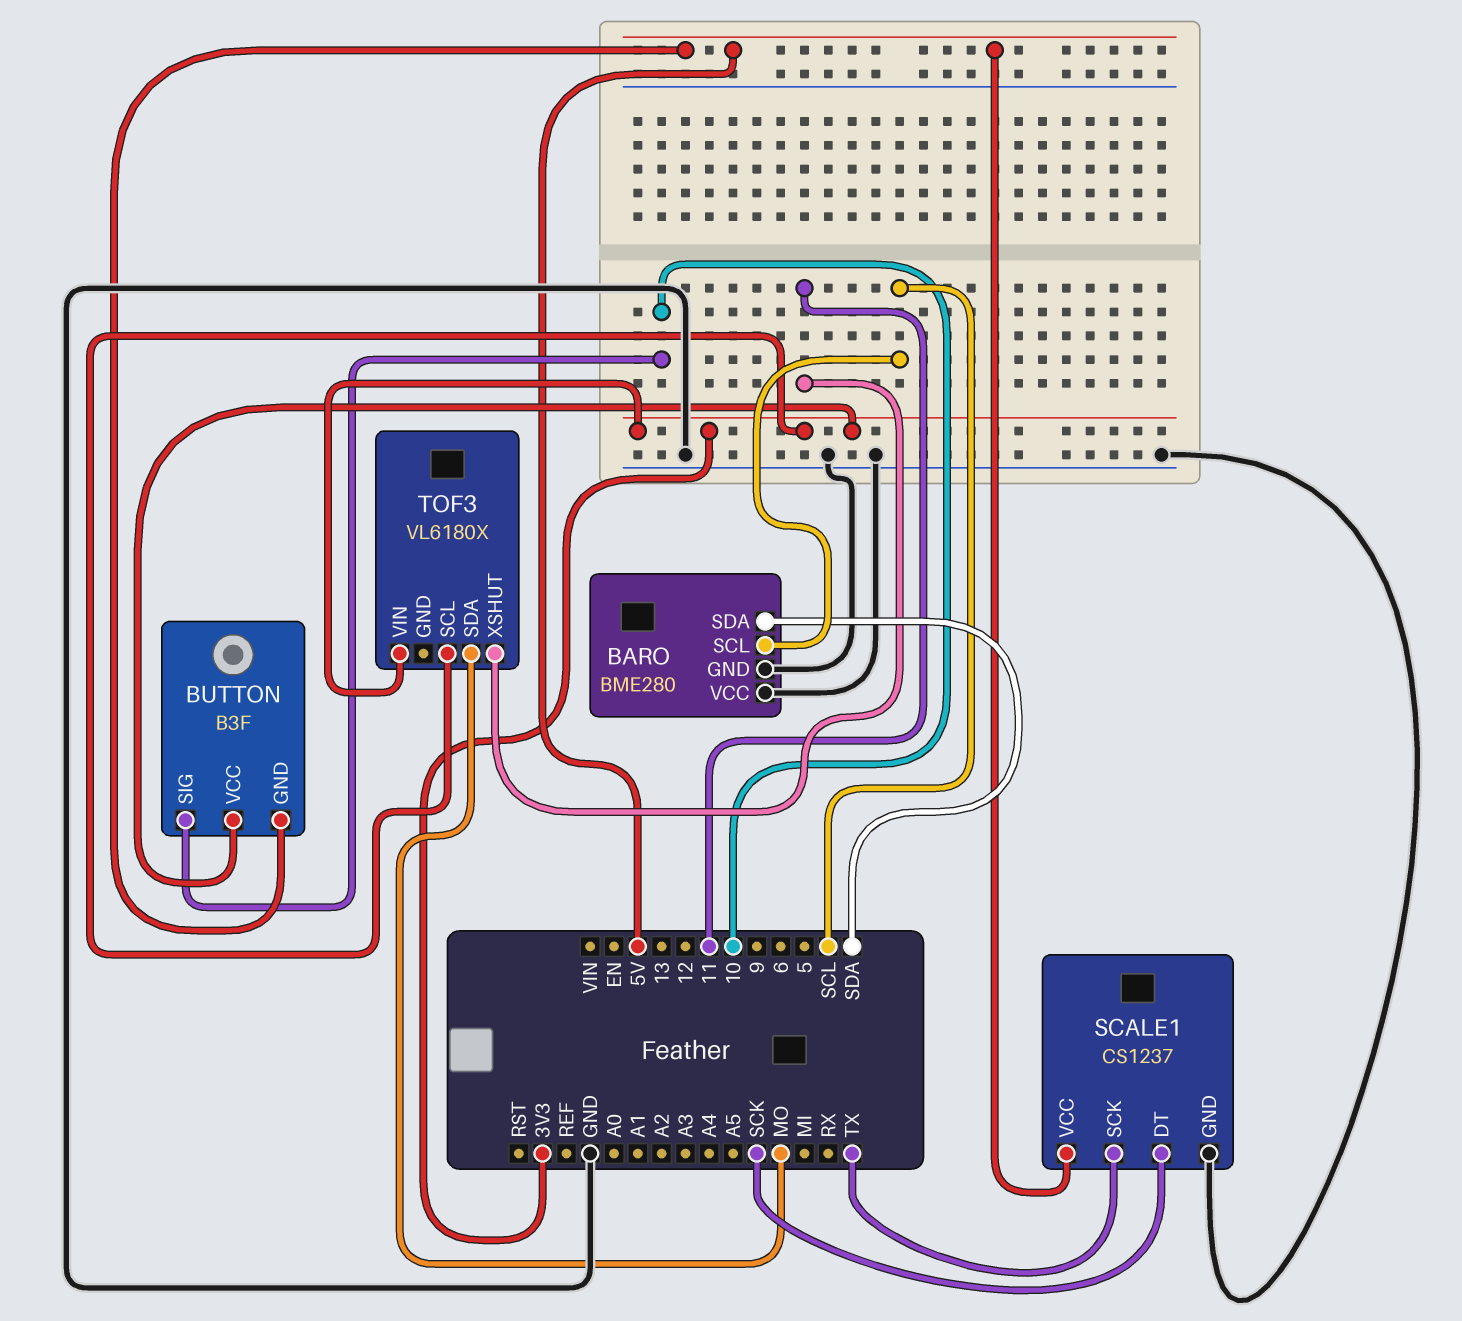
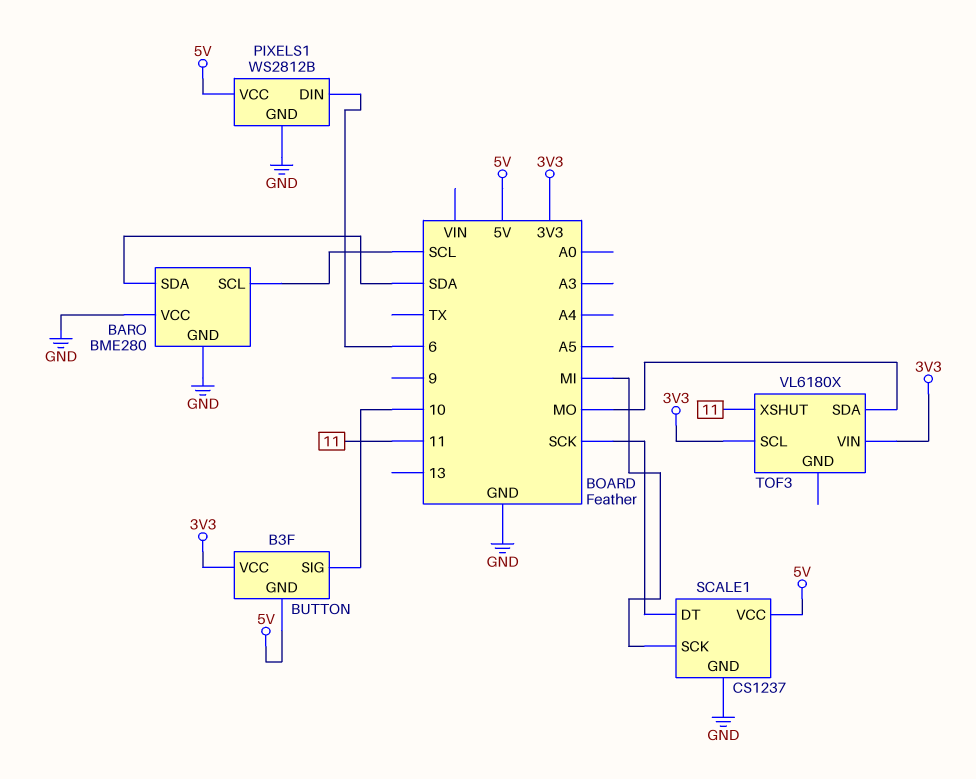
PIXELS1: none -> WS2812B
PIXELS1 pin DIN: none -> 6
PIXELS1 pin GND: none -> GND
PIXELS1 pin VCC: none -> 5V
SCALE1 pin SCK: TX -> MI

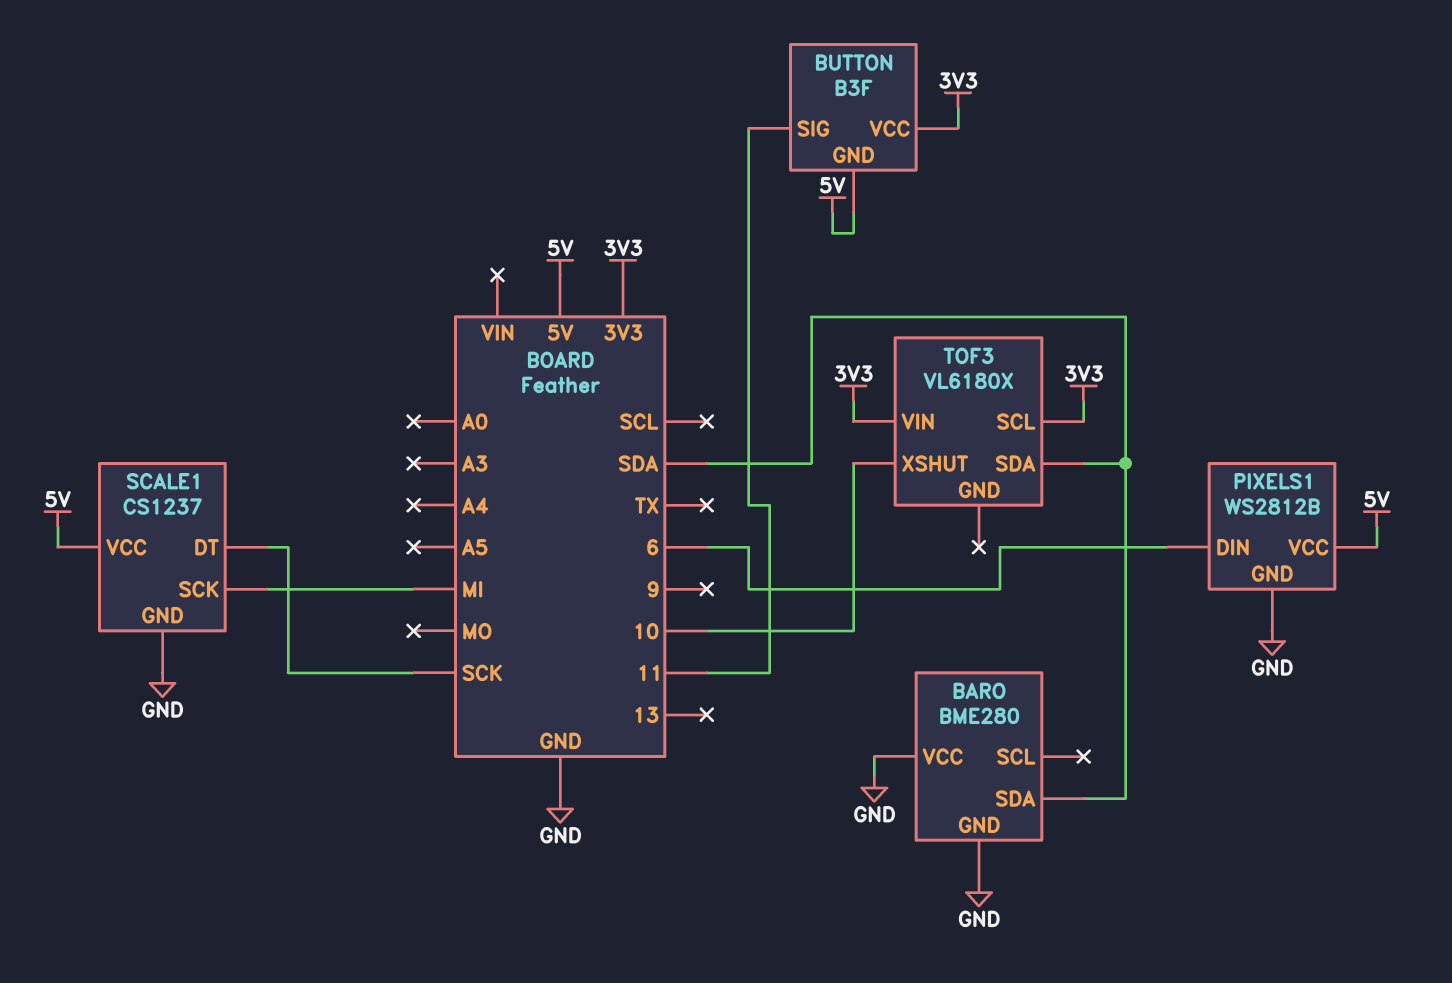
BARO pin SCL: SCL -> none
BUTTON pin SIG: 10 -> 11
TOF3 pin SDA: MO -> SDA
TOF3 pin XSHUT: 11 -> 10

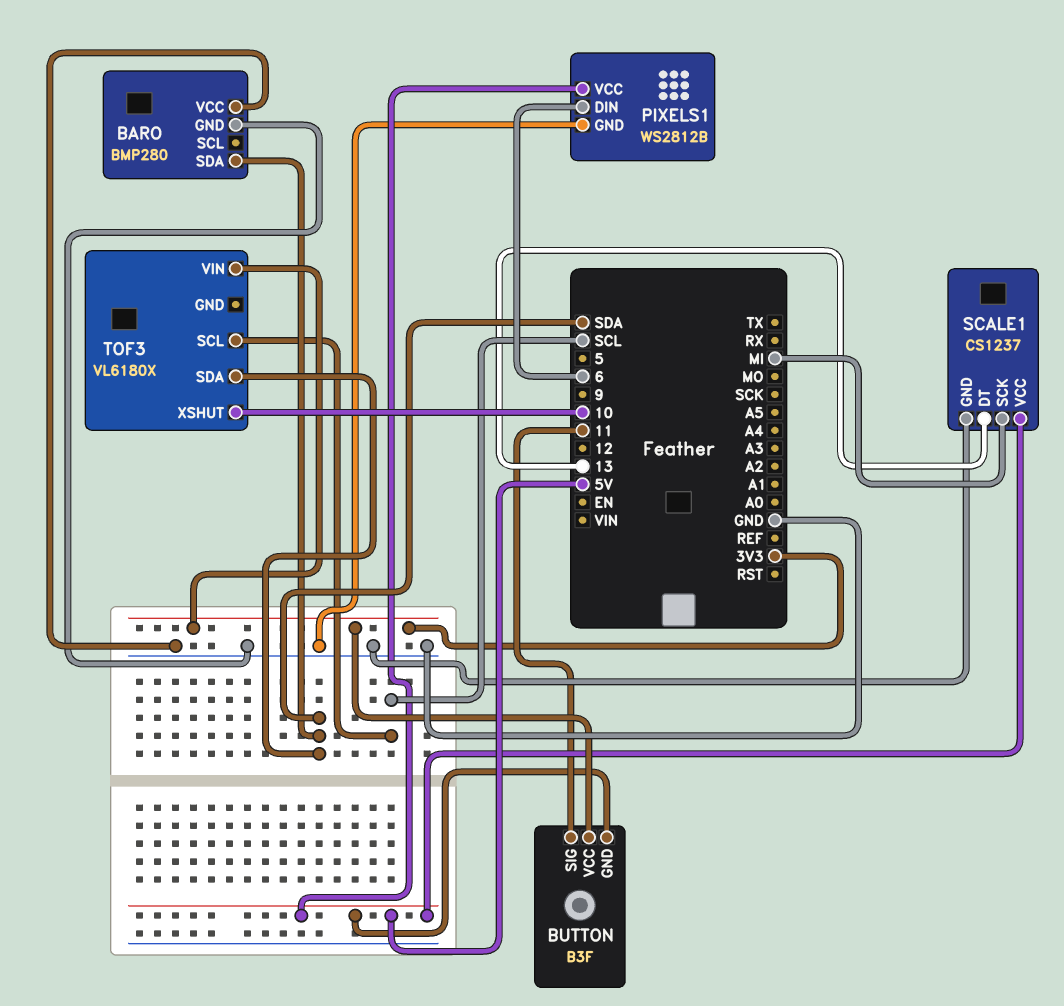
BARO: BME280 -> BMP280
SCALE1 pin DT: SCK -> 13
TOF3 pin SCL: 3V3 -> SCL

